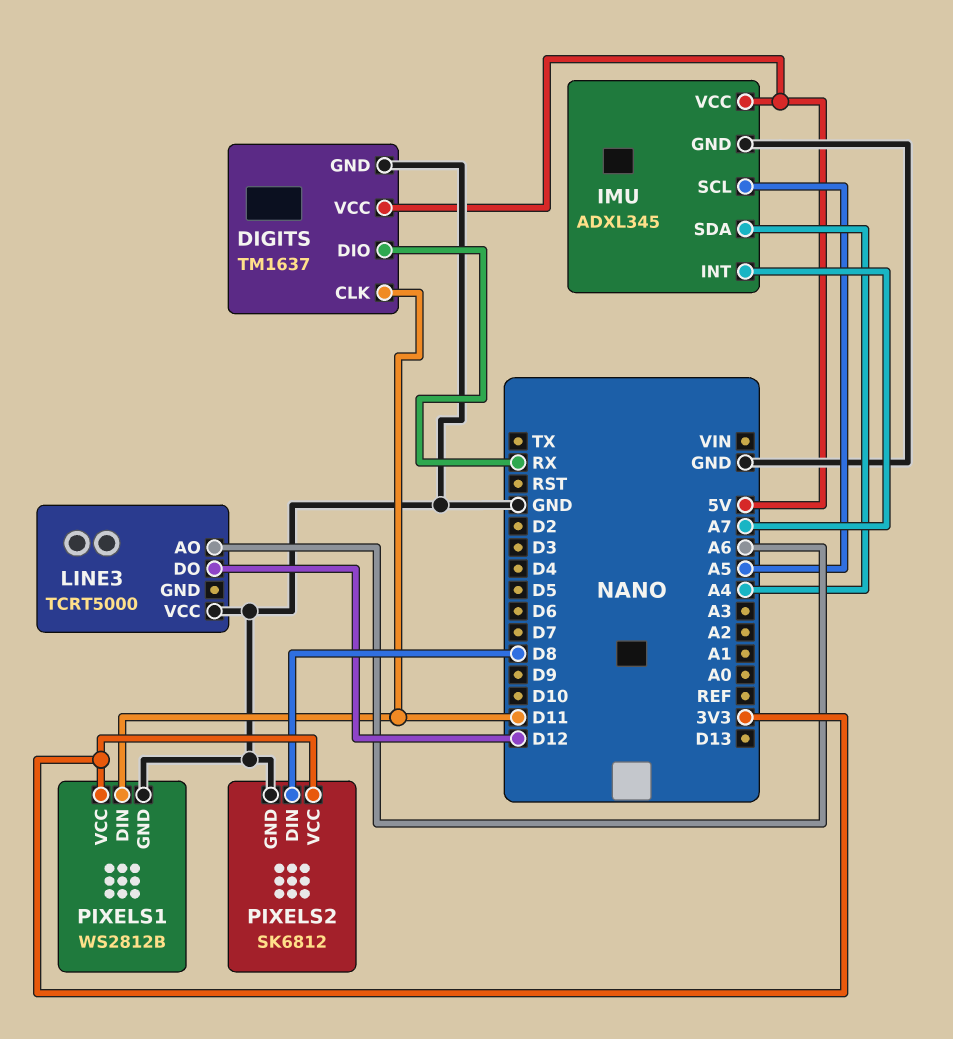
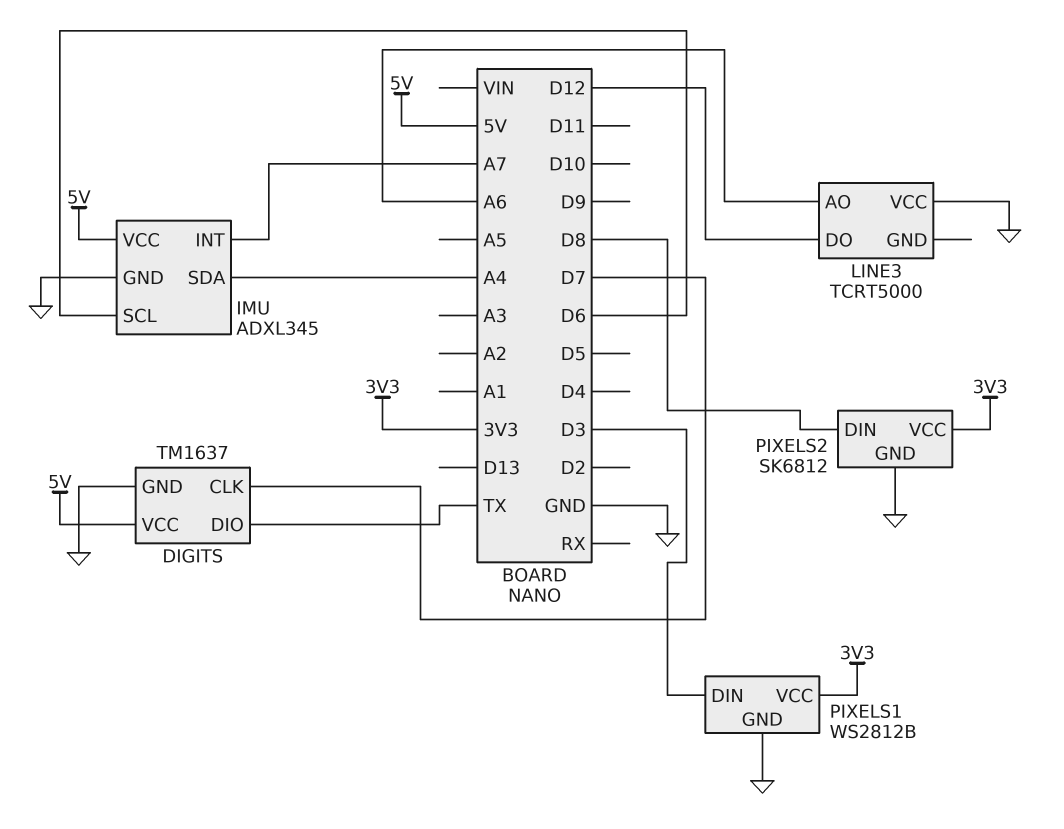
DIGITS pin CLK: D11 -> D7
DIGITS pin DIO: RX -> TX
IMU pin SCL: A5 -> D6
PIXELS1 pin DIN: D11 -> D3

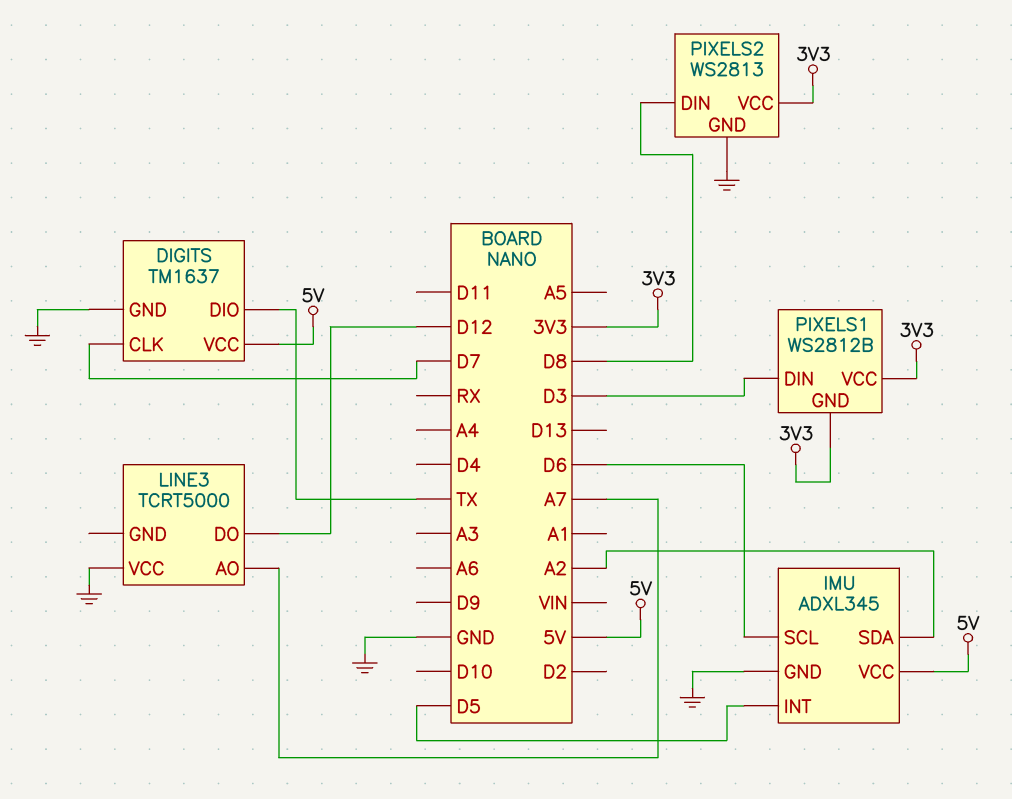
IMU pin INT: A7 -> D5
IMU pin SDA: A4 -> A2
LINE3 pin AO: A6 -> A7
PIXELS1 pin GND: GND -> 3V3
PIXELS2: SK6812 -> WS2813

